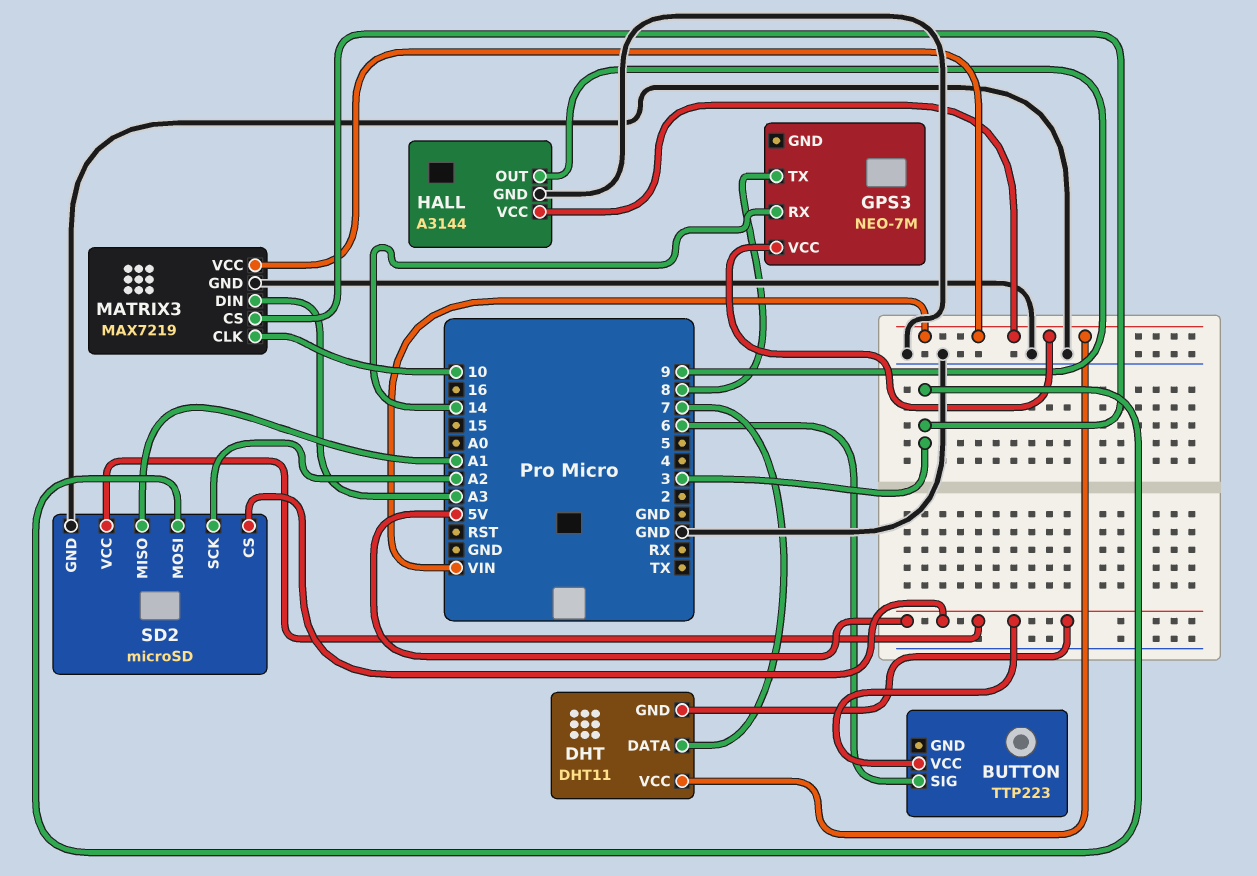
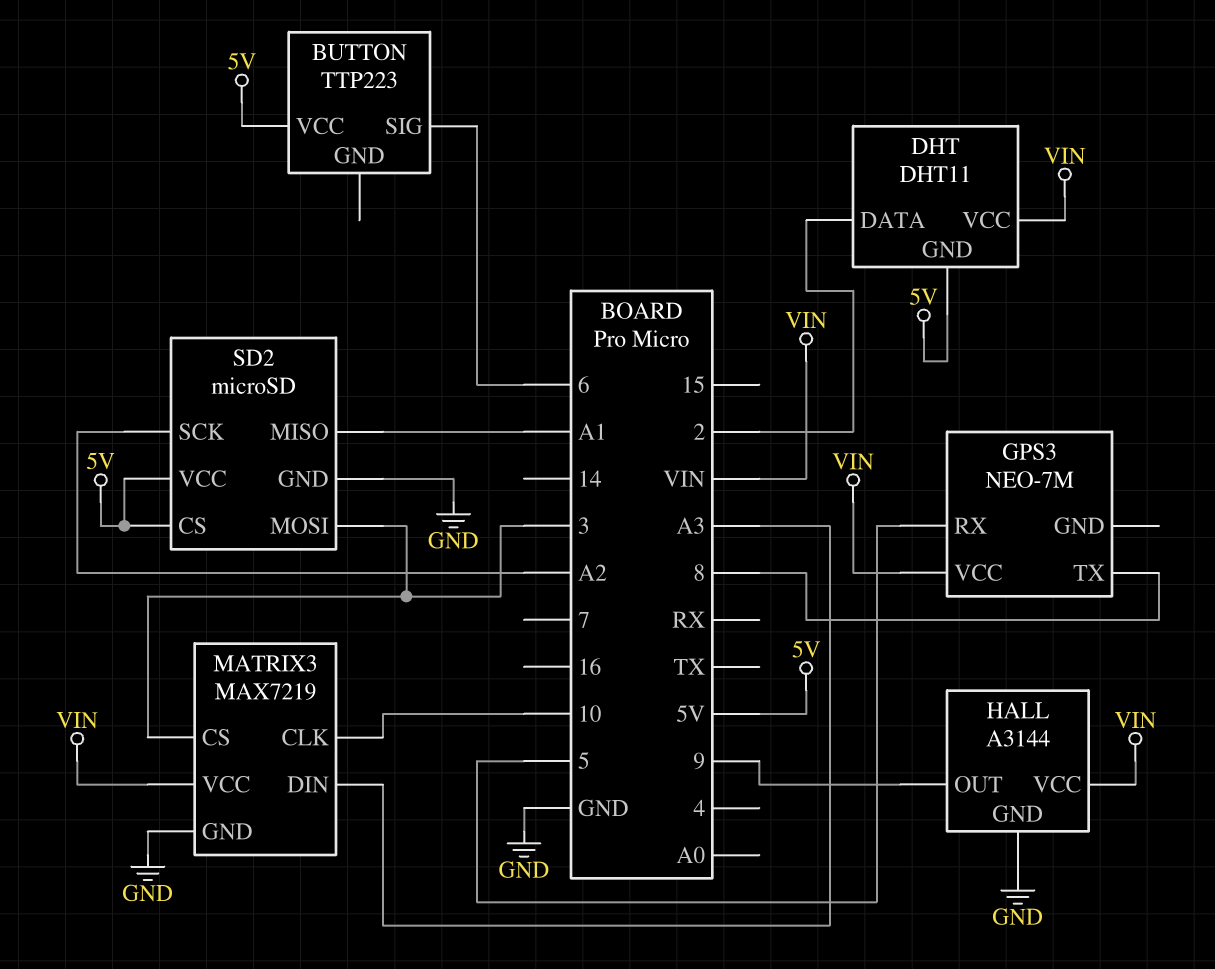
DHT pin DATA: 7 -> 2
GPS3 pin RX: 14 -> 5

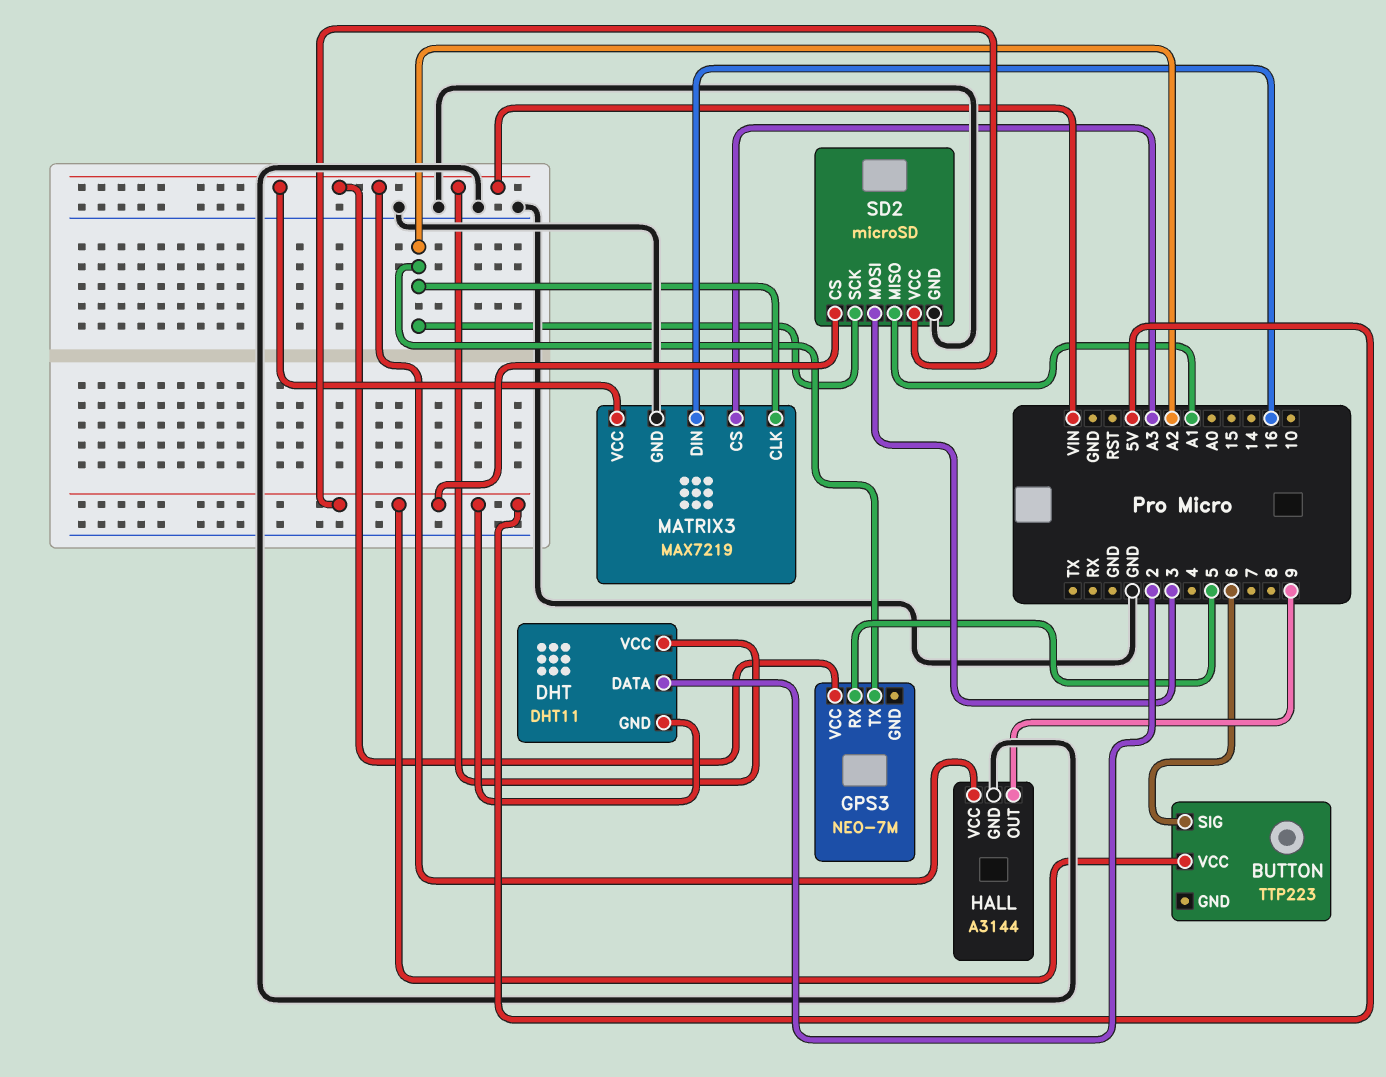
GPS3 pin TX: 8 -> A2
MATRIX3 pin CLK: 10 -> A2
MATRIX3 pin CS: 3 -> A3
MATRIX3 pin DIN: A3 -> 16

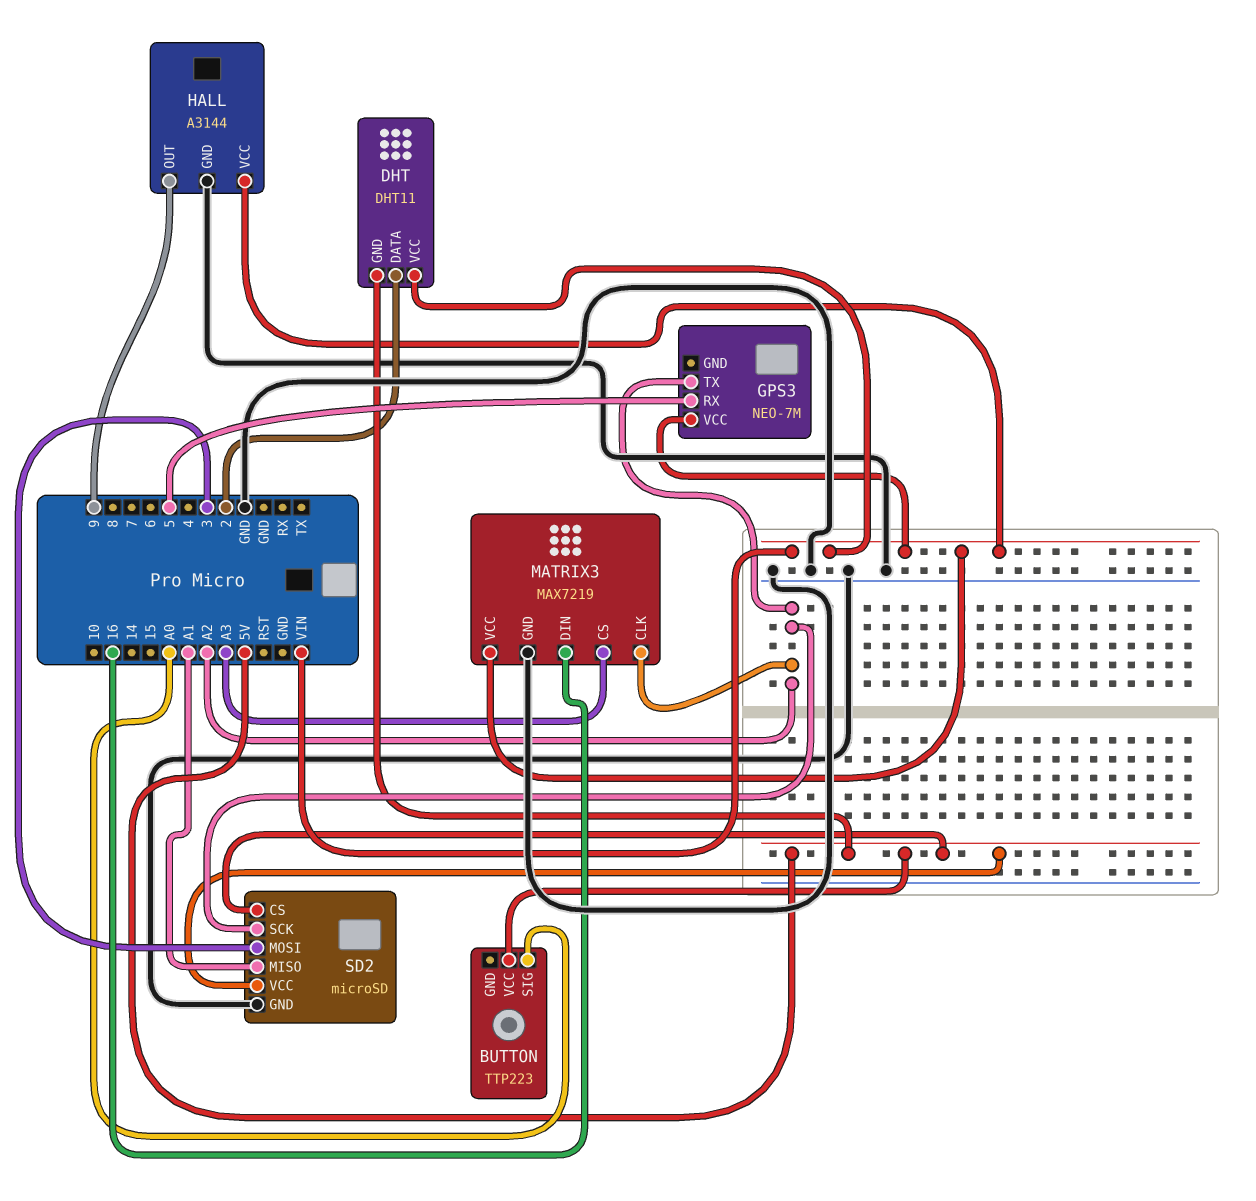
BUTTON pin SIG: 6 -> A0

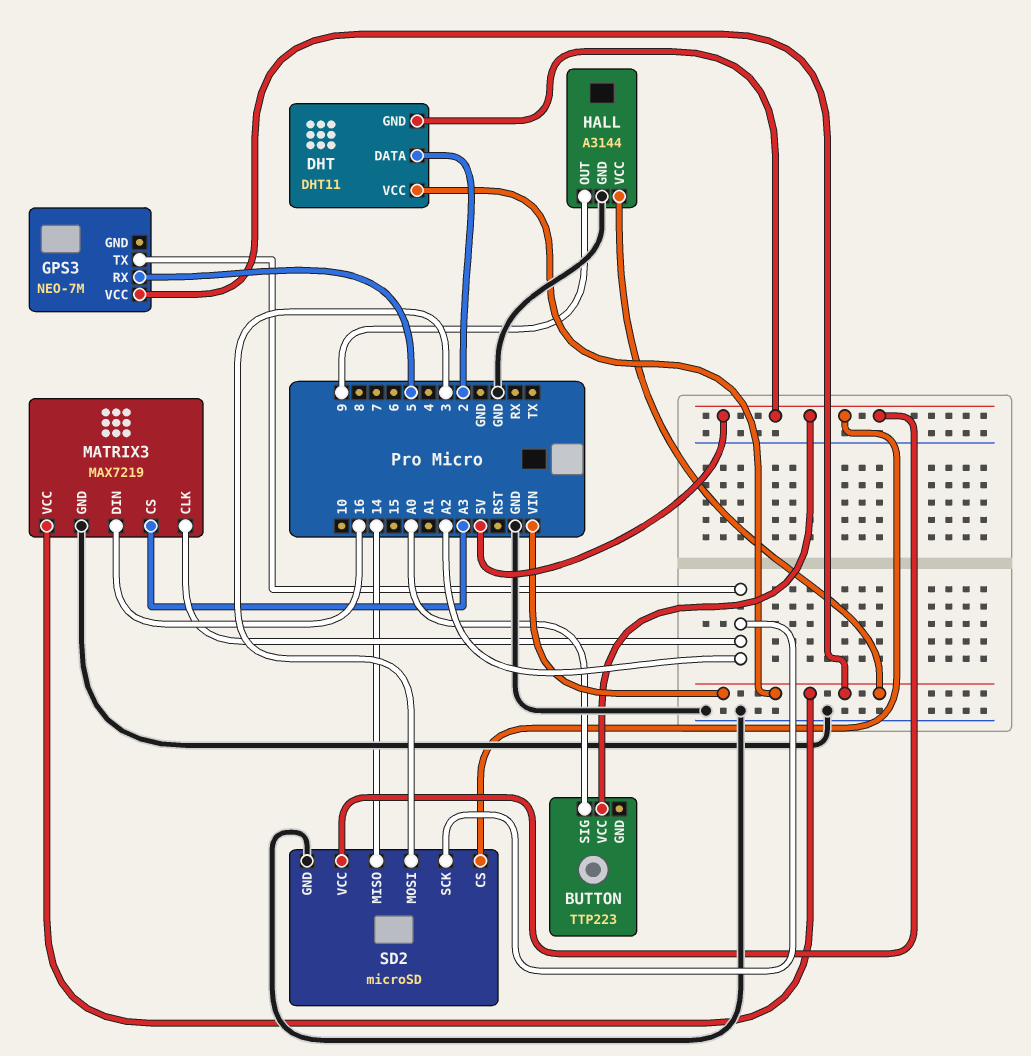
SD2 pin MISO: A1 -> 14

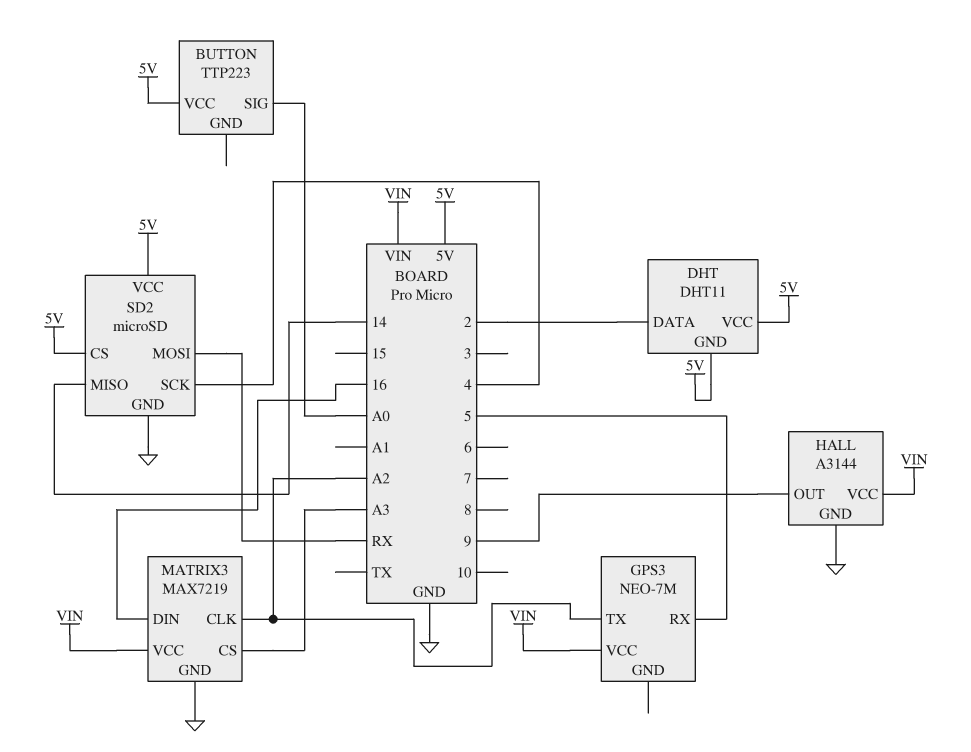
DHT pin VCC: VIN -> 5V
SD2 pin MOSI: 3 -> RX
SD2 pin SCK: A2 -> 4

